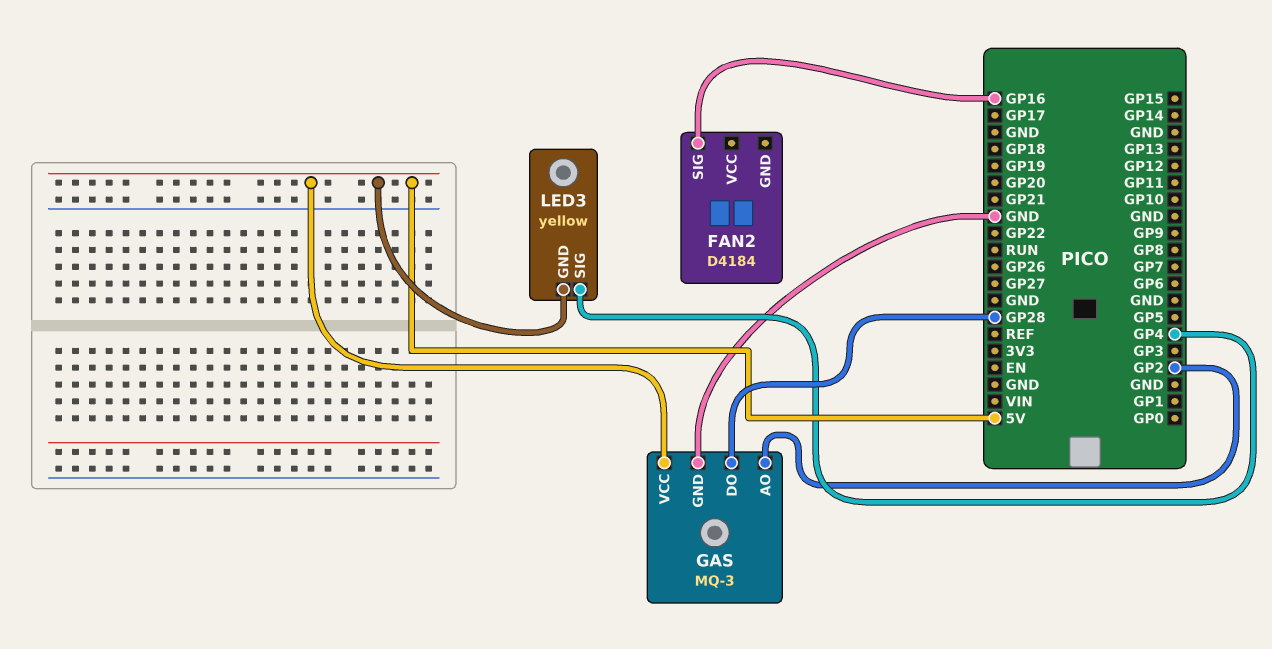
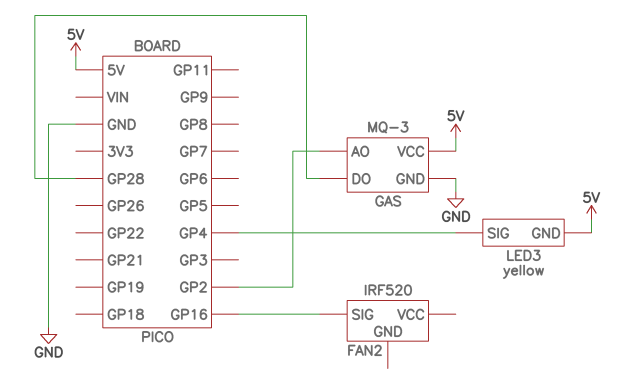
FAN2: D4184 -> IRF520

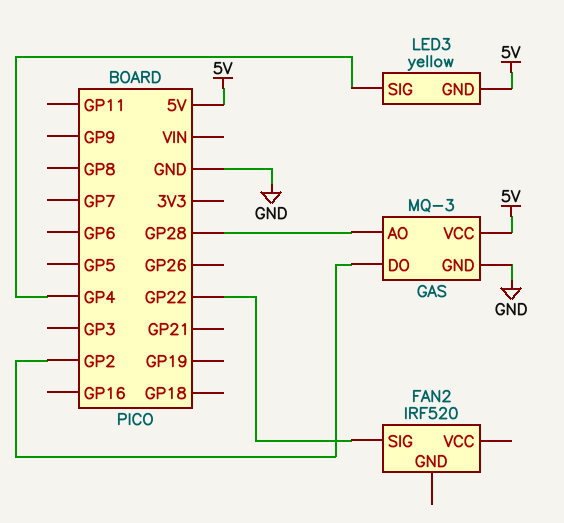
FAN2 pin SIG: GP16 -> GP22
GAS pin AO: GP2 -> GP28
GAS pin DO: GP28 -> GP2

